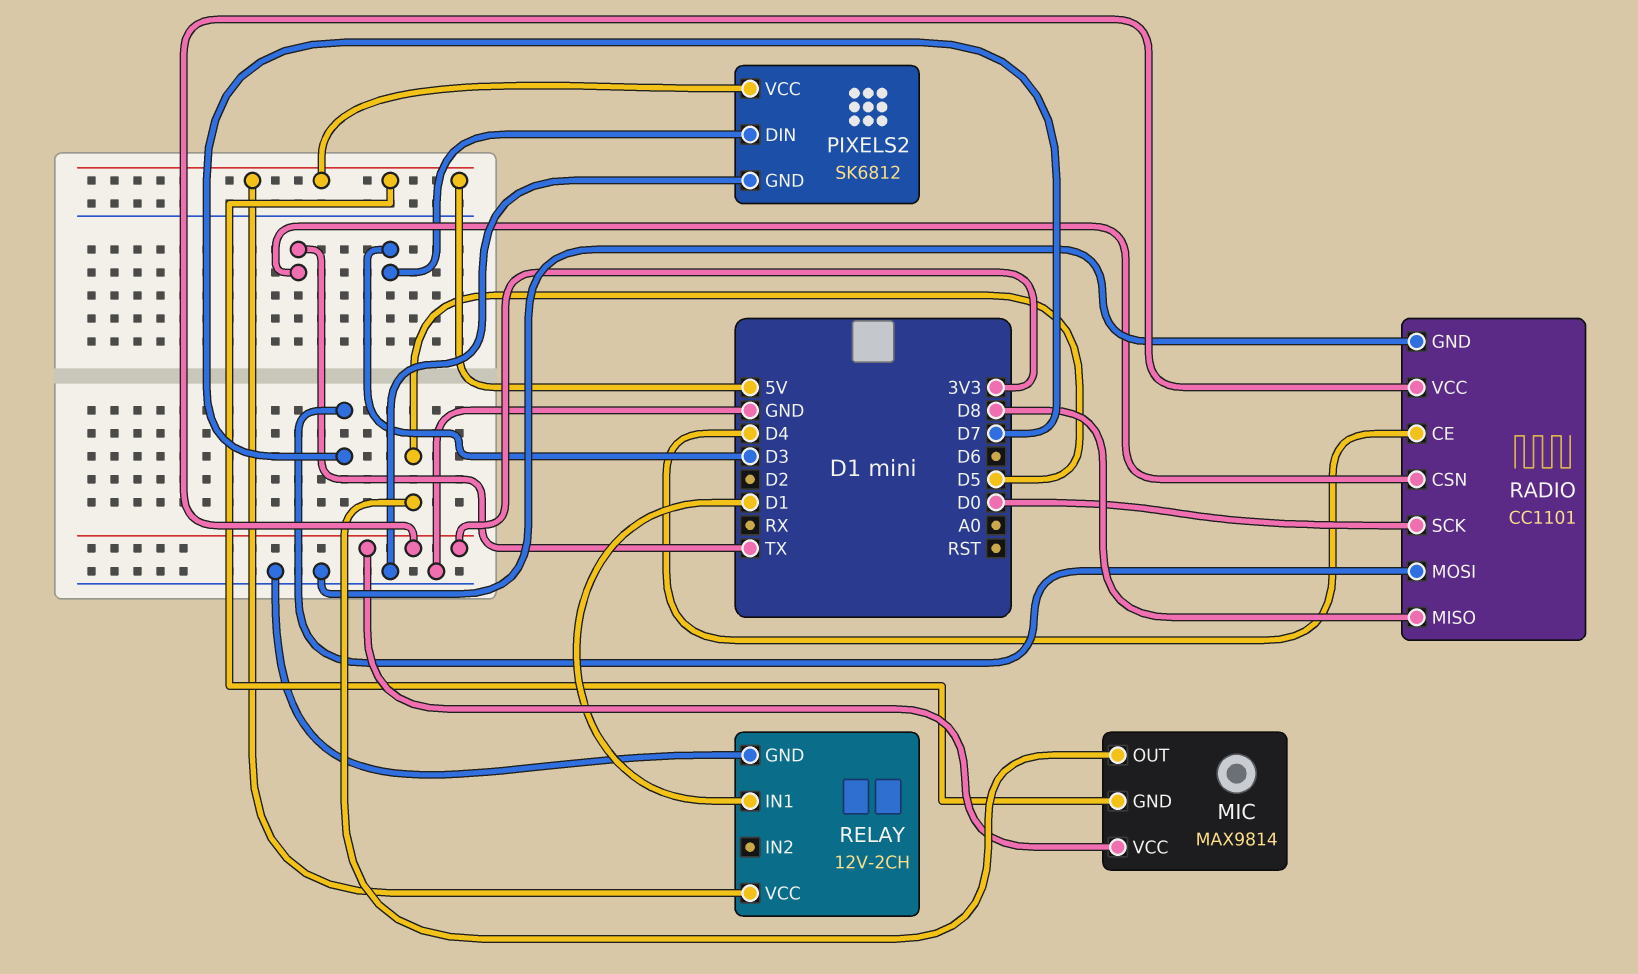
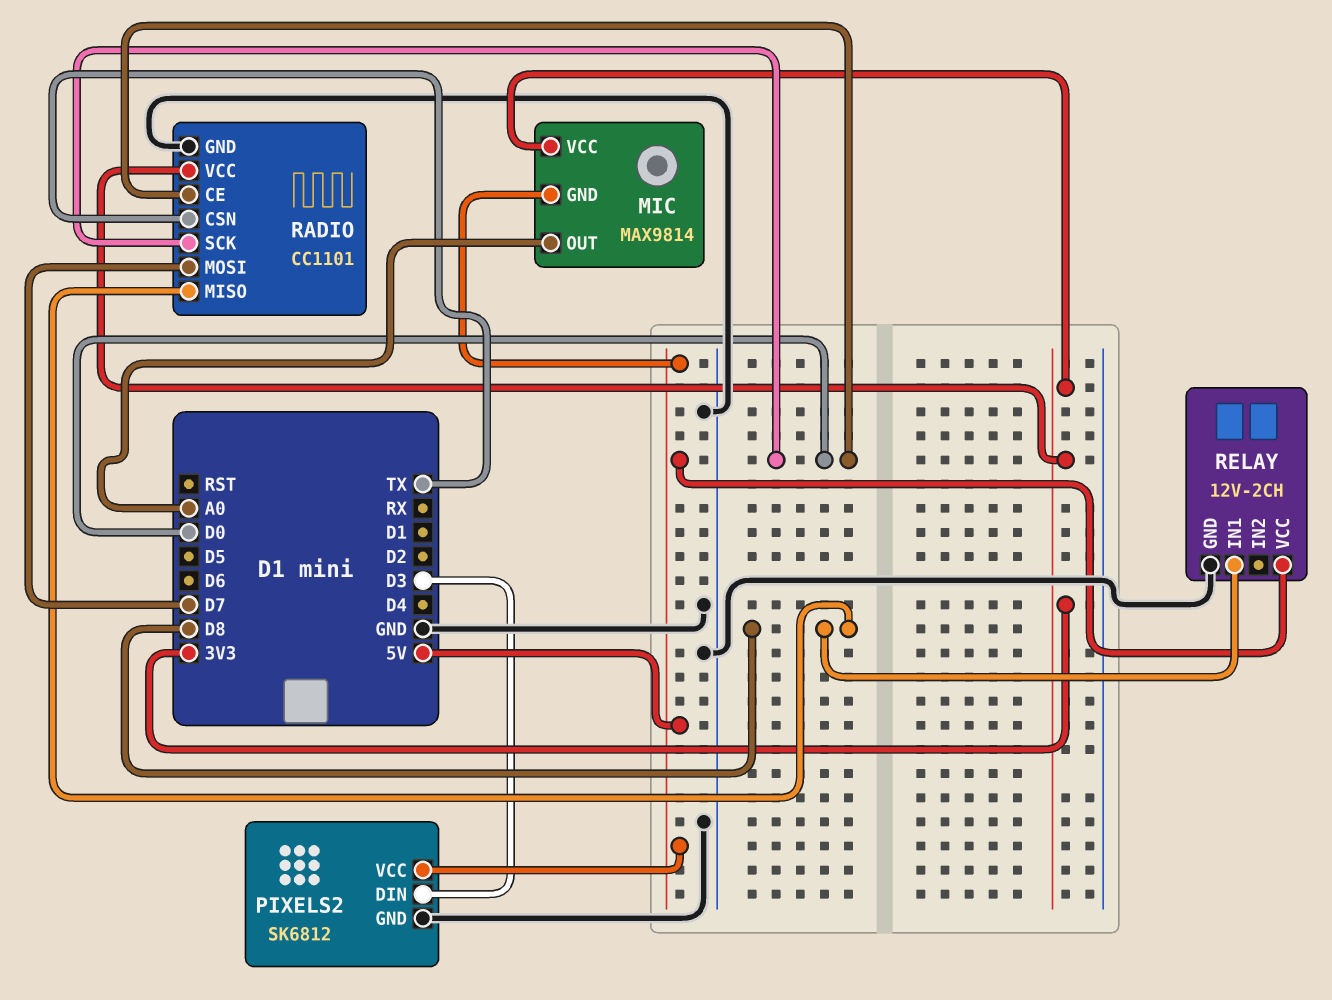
MIC pin OUT: D5 -> A0
RADIO pin CE: D4 -> D0
RELAY pin IN1: D1 -> D8

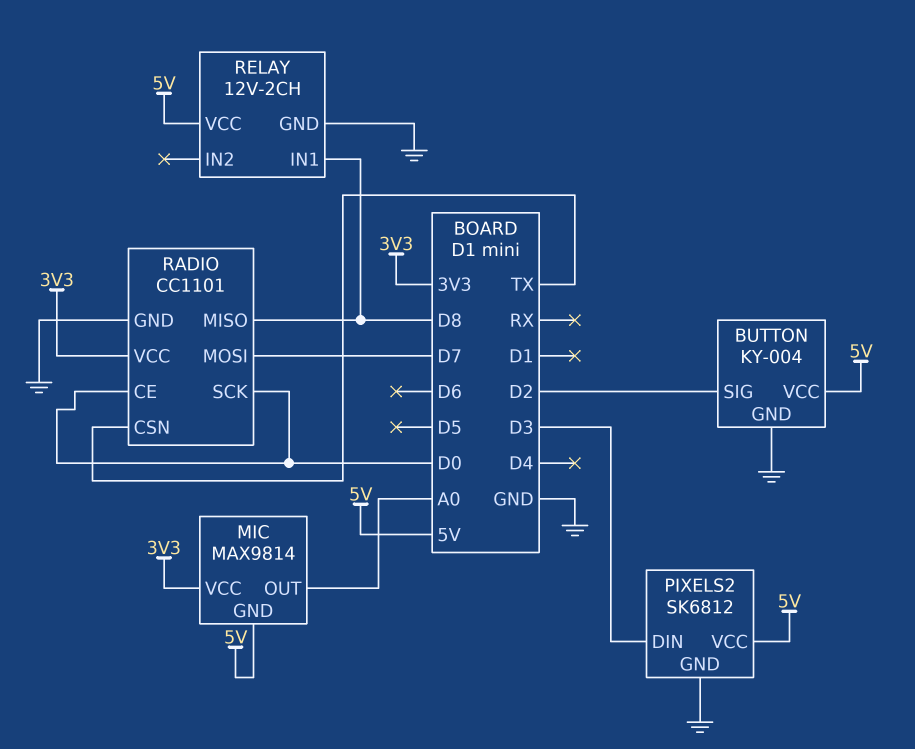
BUTTON: none -> KY-004
BUTTON pin GND: none -> GND
BUTTON pin SIG: none -> D2
BUTTON pin VCC: none -> 5V

